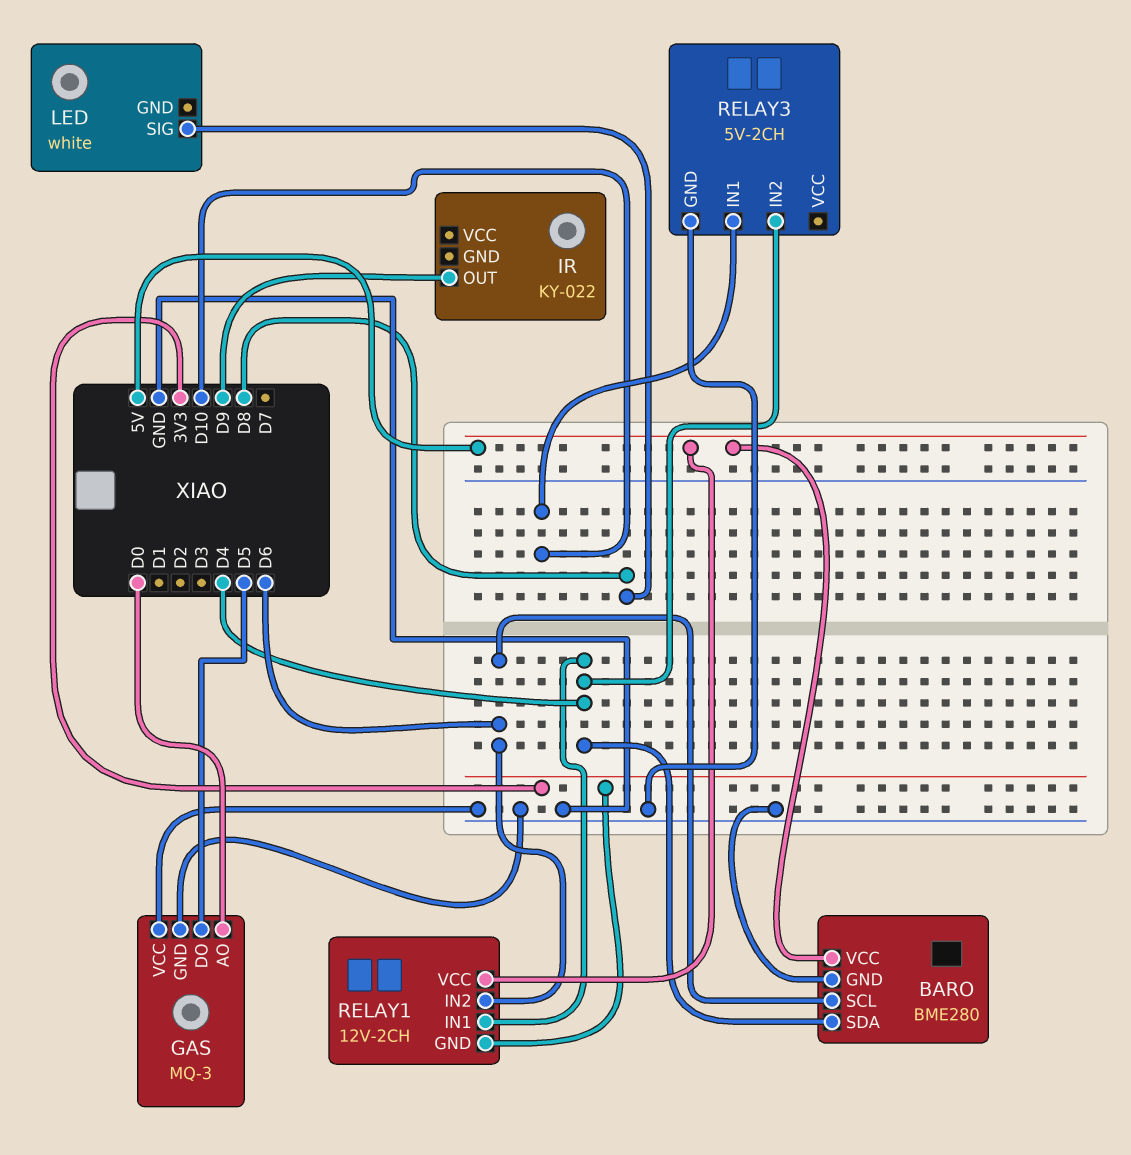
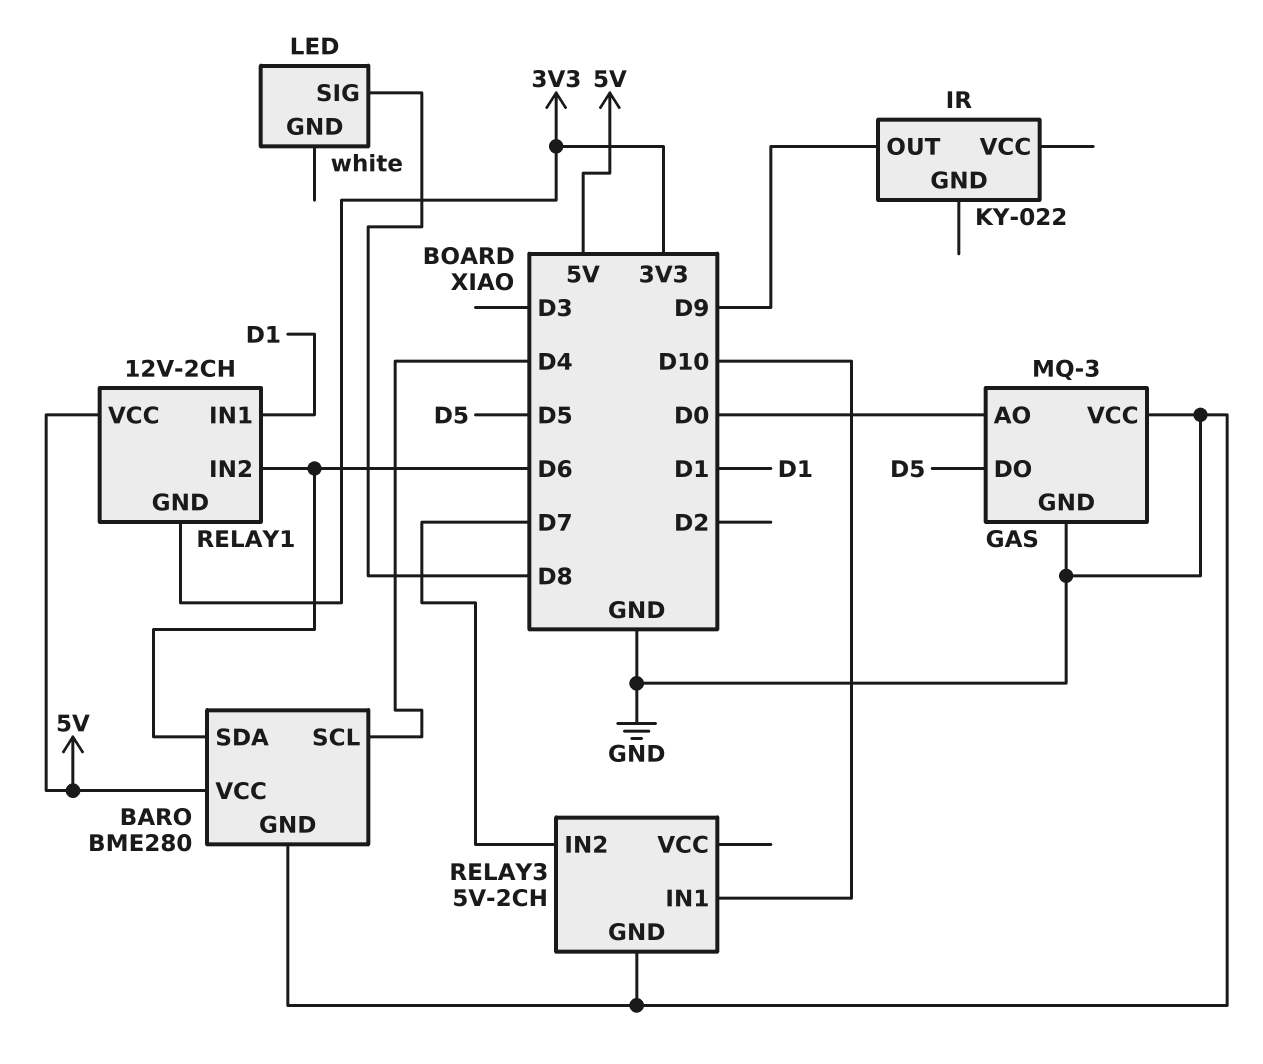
BARO pin SCL: D6 -> D4
BARO pin SDA: D4 -> D6
RELAY1 pin IN1: D4 -> D1
RELAY3 pin IN2: D4 -> D7

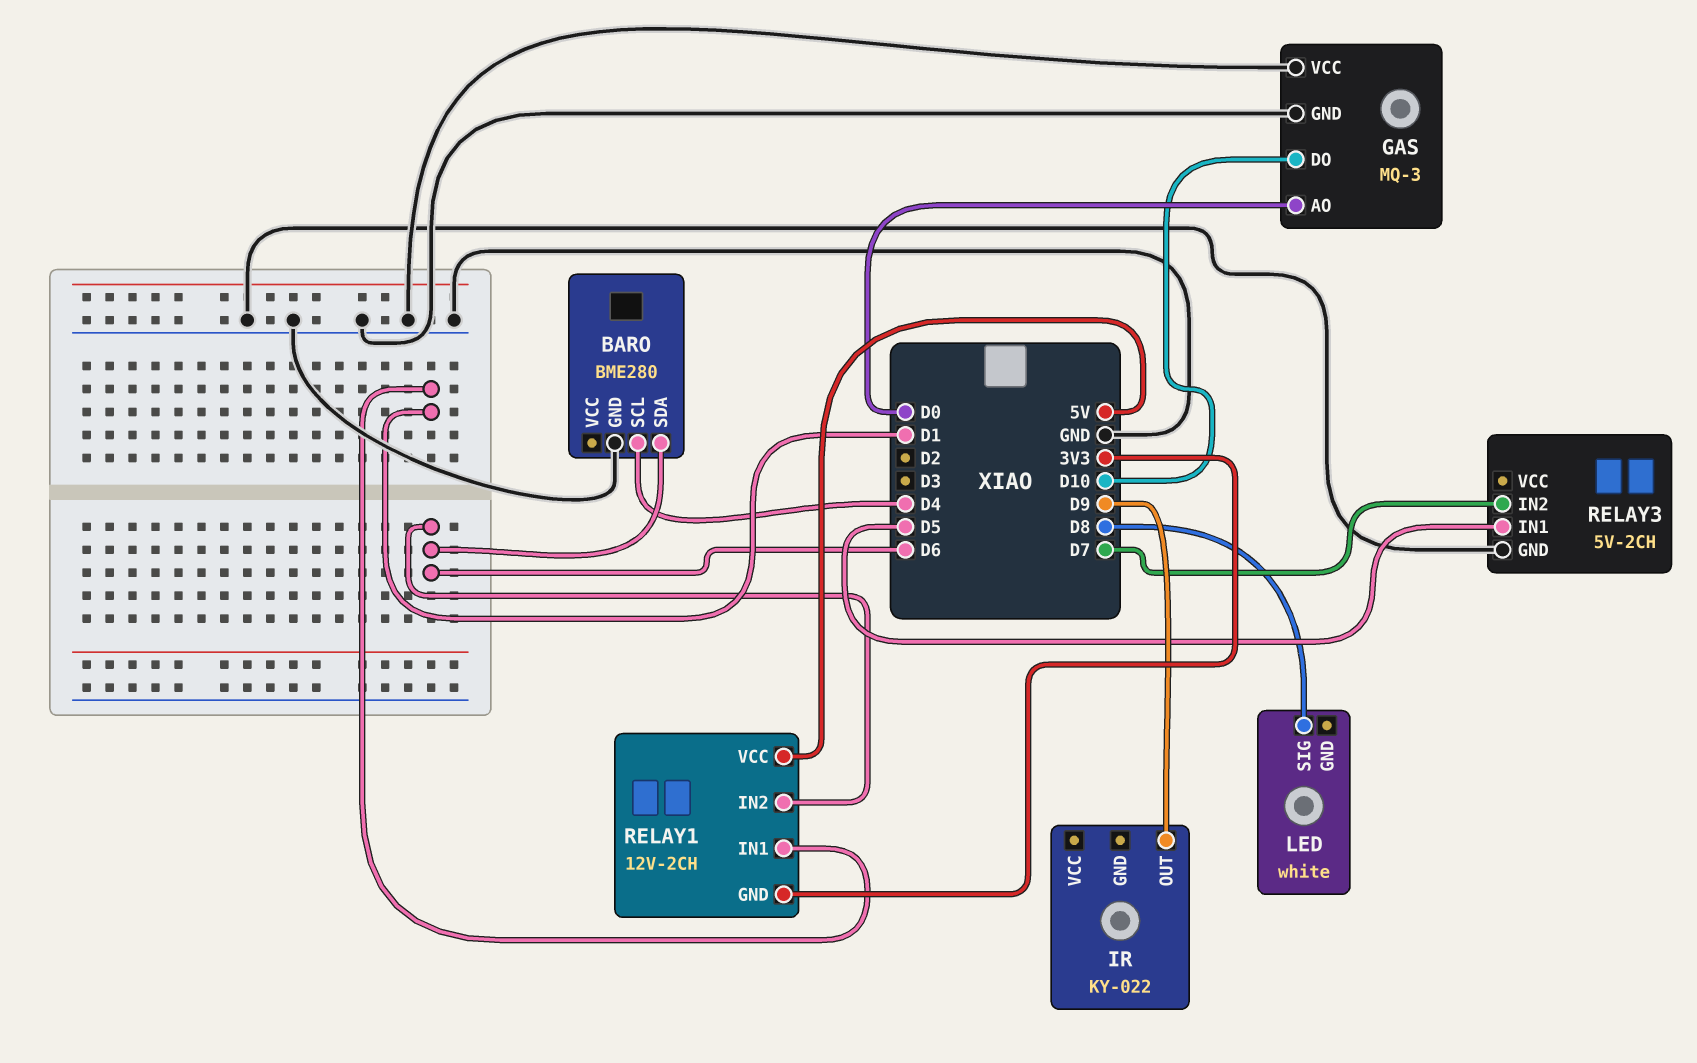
BARO pin VCC: 5V -> none
GAS pin DO: D5 -> D10
RELAY3 pin IN1: D10 -> D5

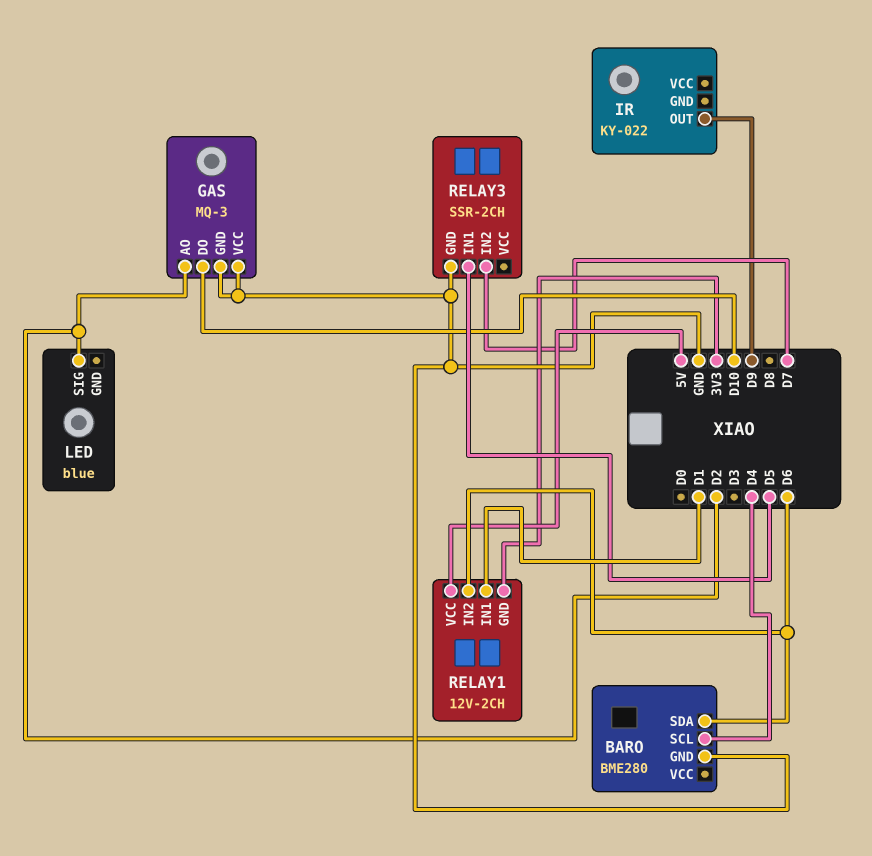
GAS pin AO: D0 -> D2
LED: white -> blue
LED pin SIG: D8 -> D2
RELAY3: 5V-2CH -> SSR-2CH

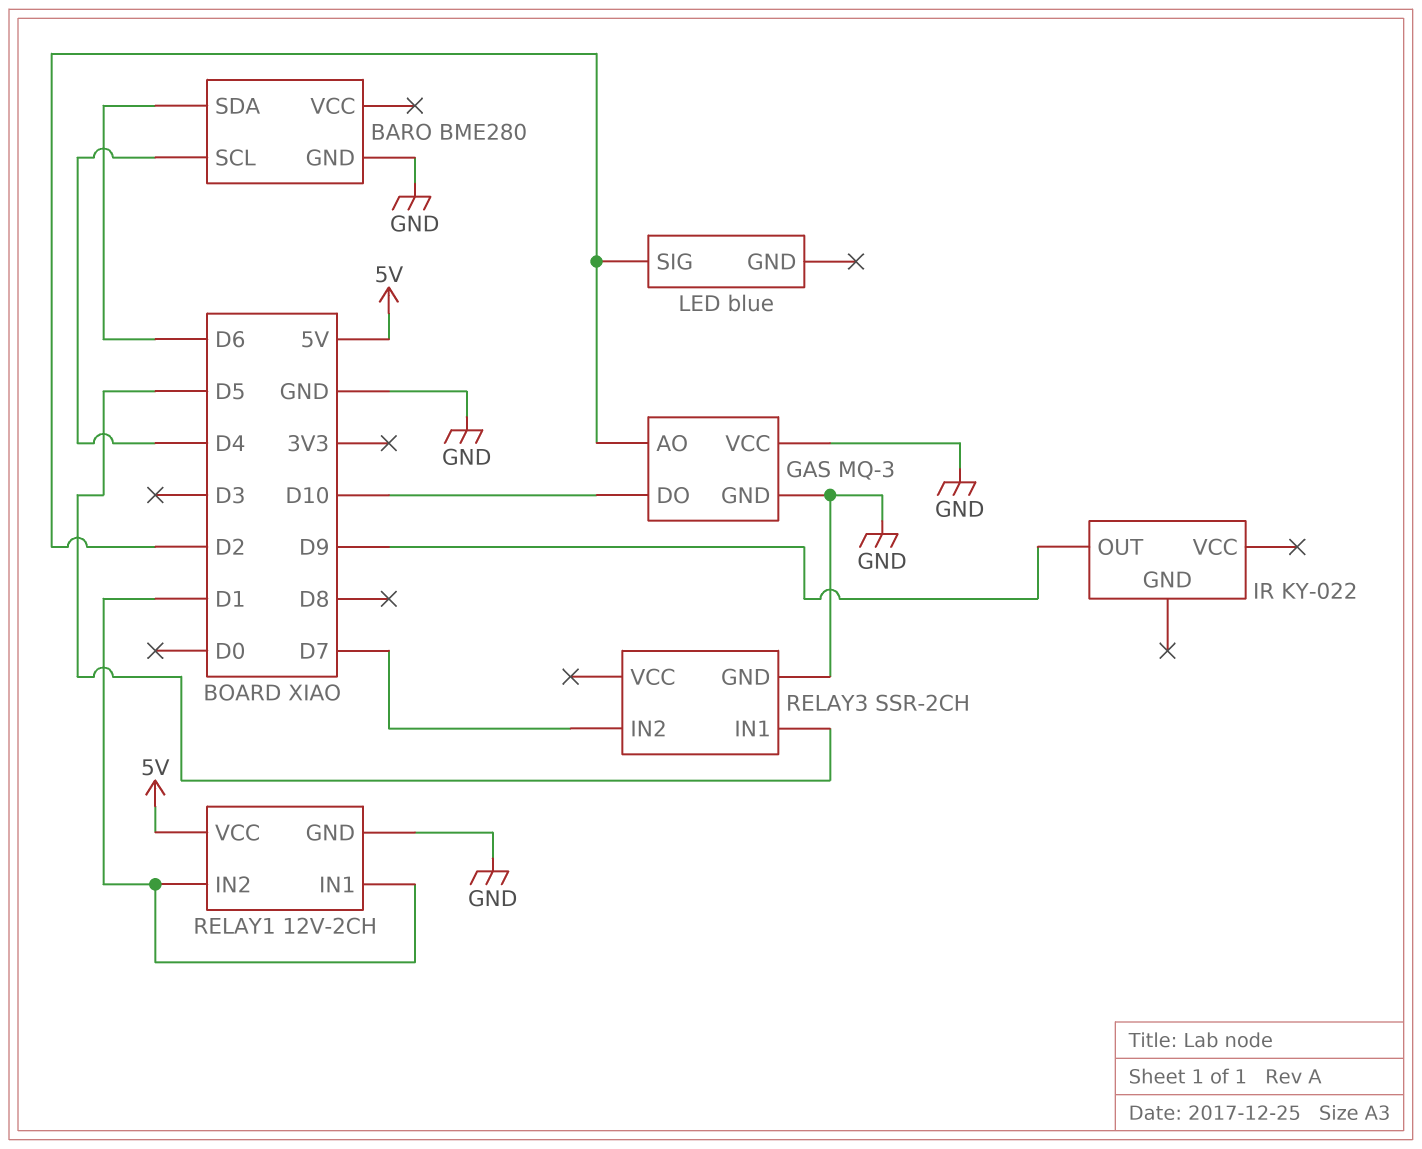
RELAY1 pin GND: 3V3 -> GND
RELAY1 pin IN2: D6 -> D1

